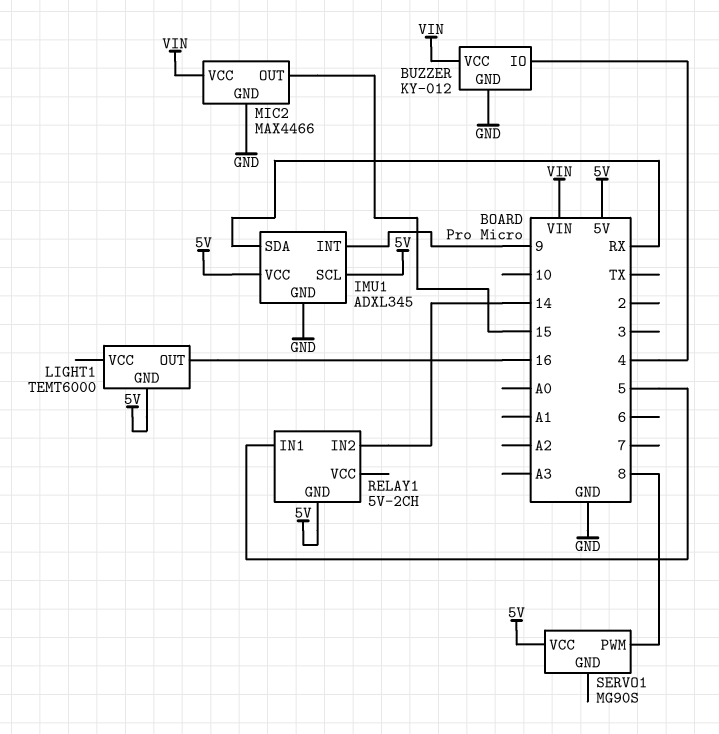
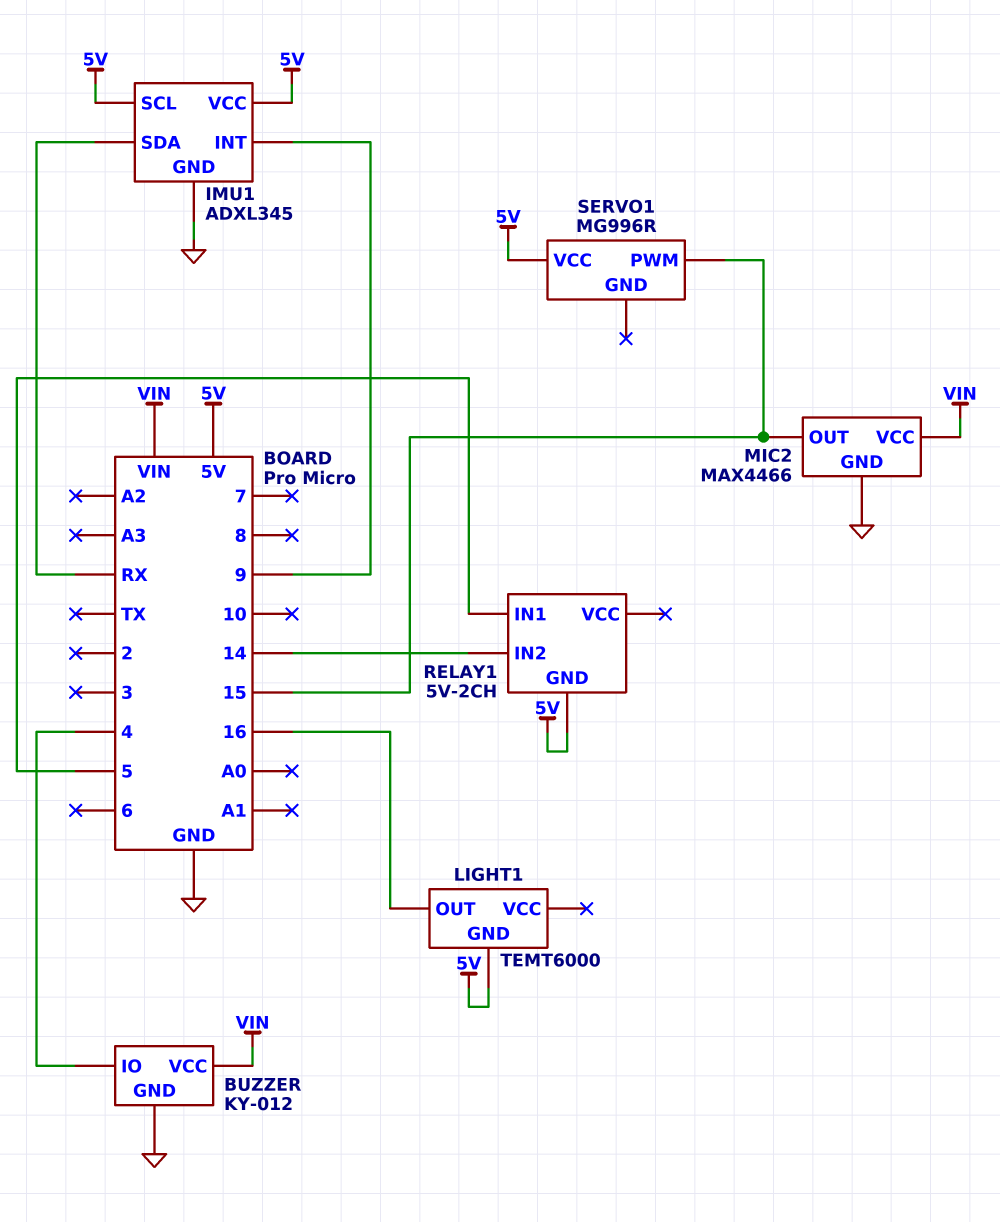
SERVO1: MG90S -> MG996R
SERVO1 pin PWM: 8 -> 15

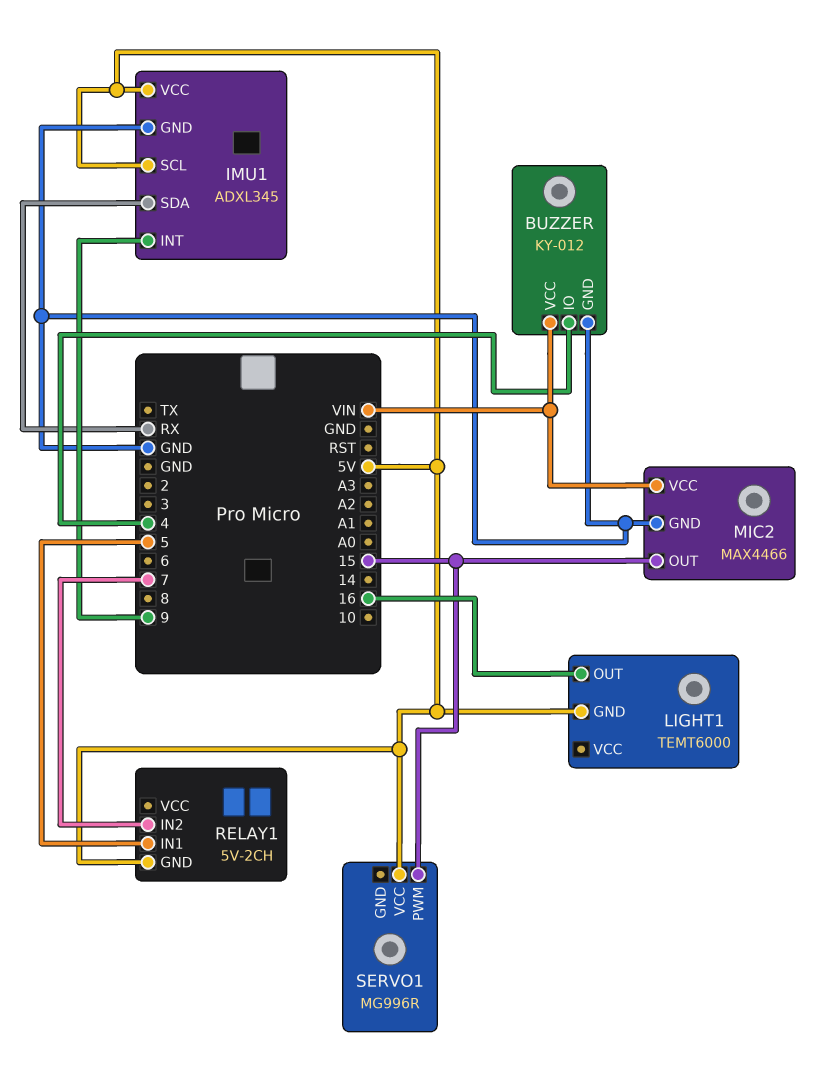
RELAY1 pin IN2: 14 -> 7

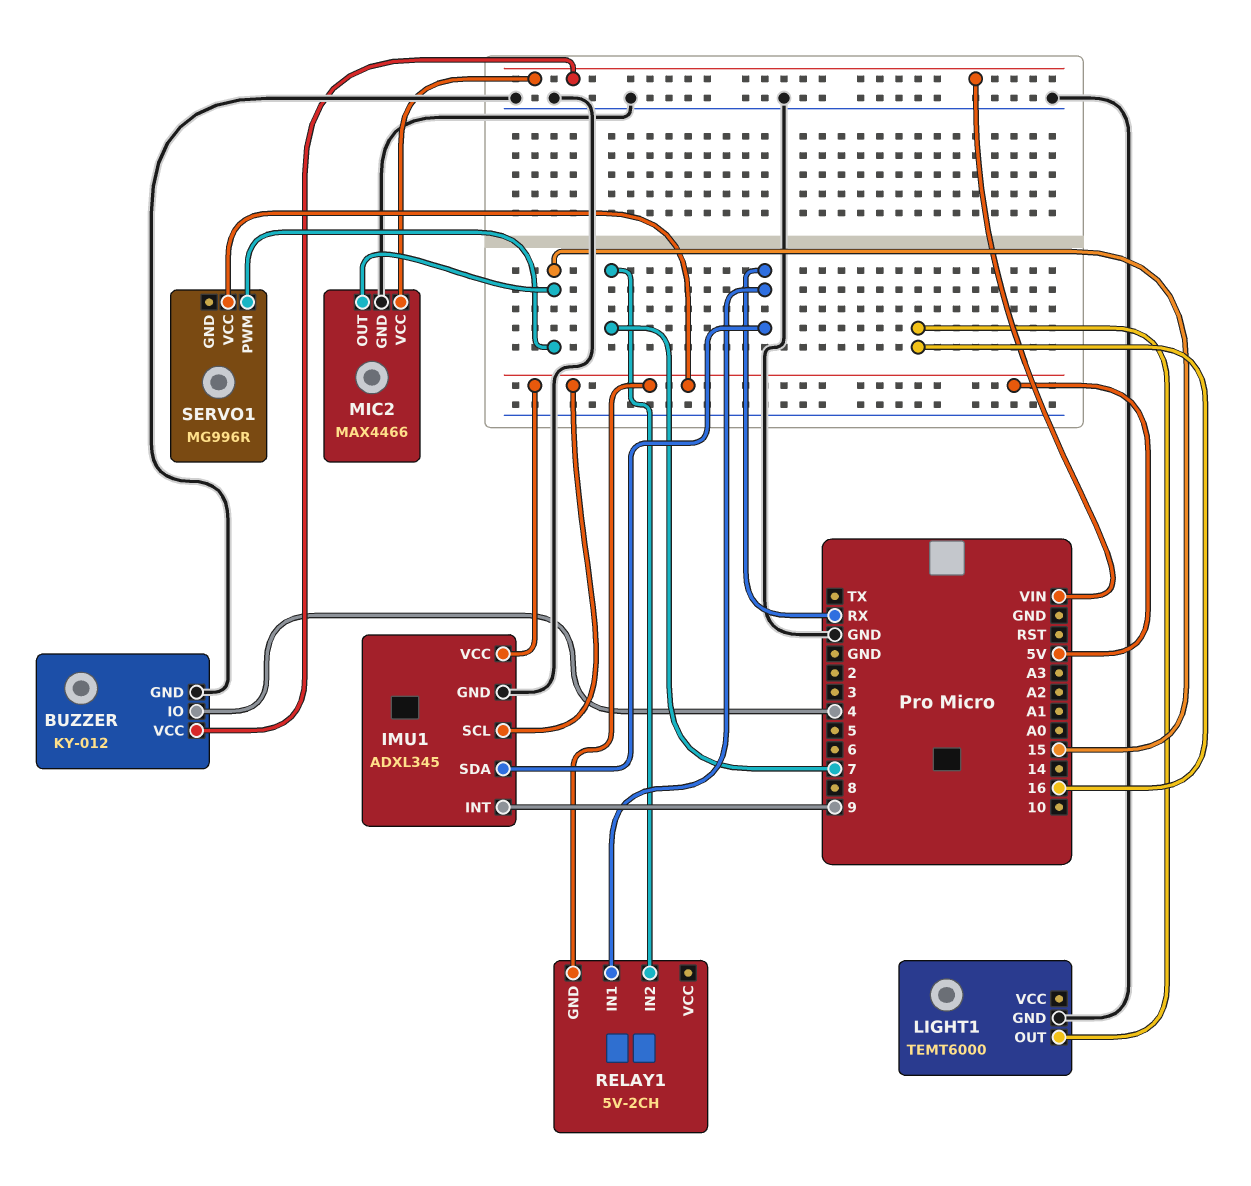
LIGHT1 pin GND: 5V -> GND
RELAY1 pin IN1: 5 -> RX

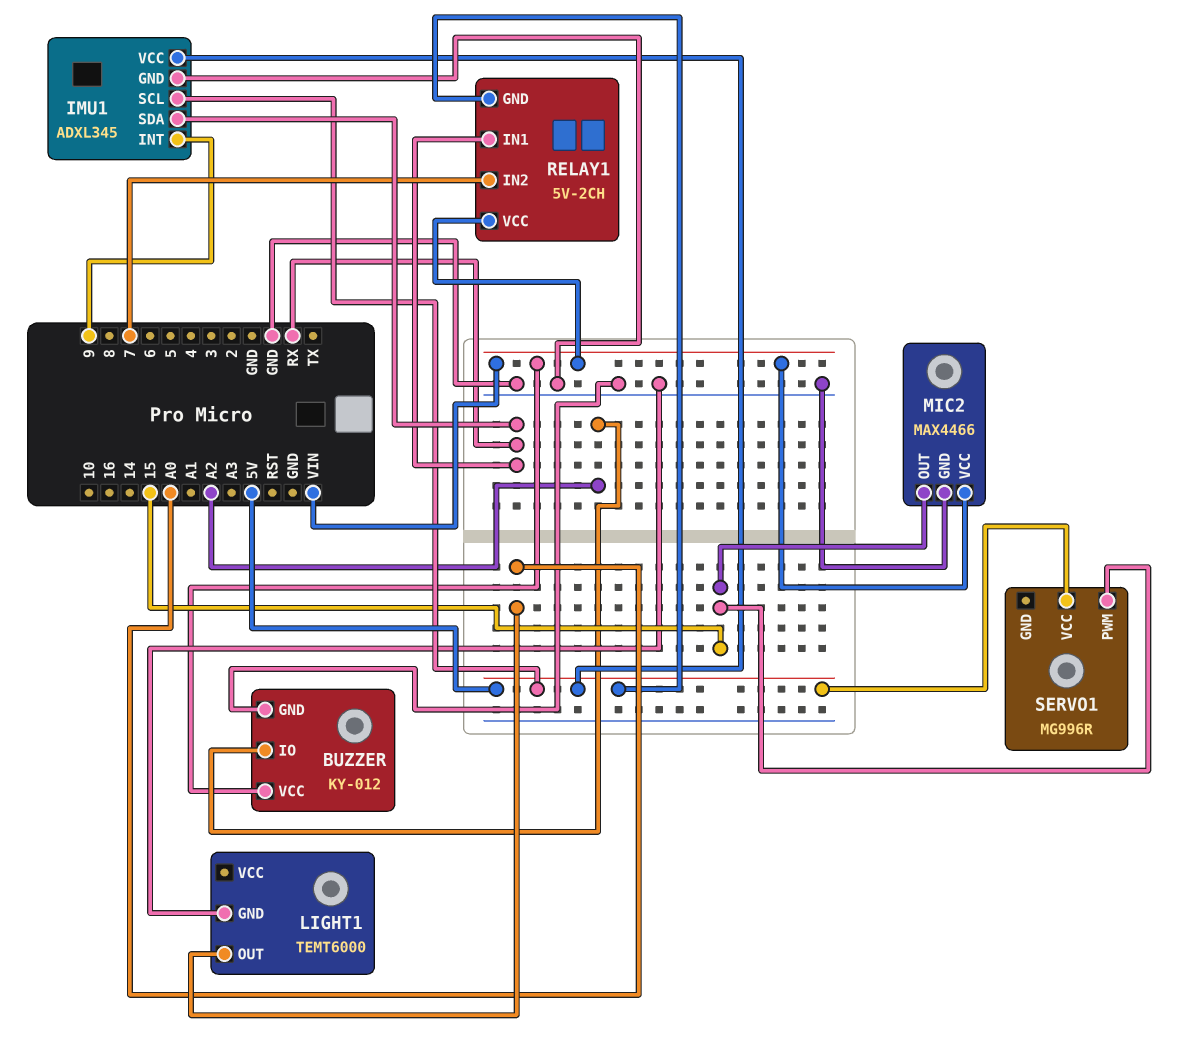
BUZZER pin IO: 4 -> A2
LIGHT1 pin OUT: 16 -> A0
RELAY1 pin VCC: none -> VIN

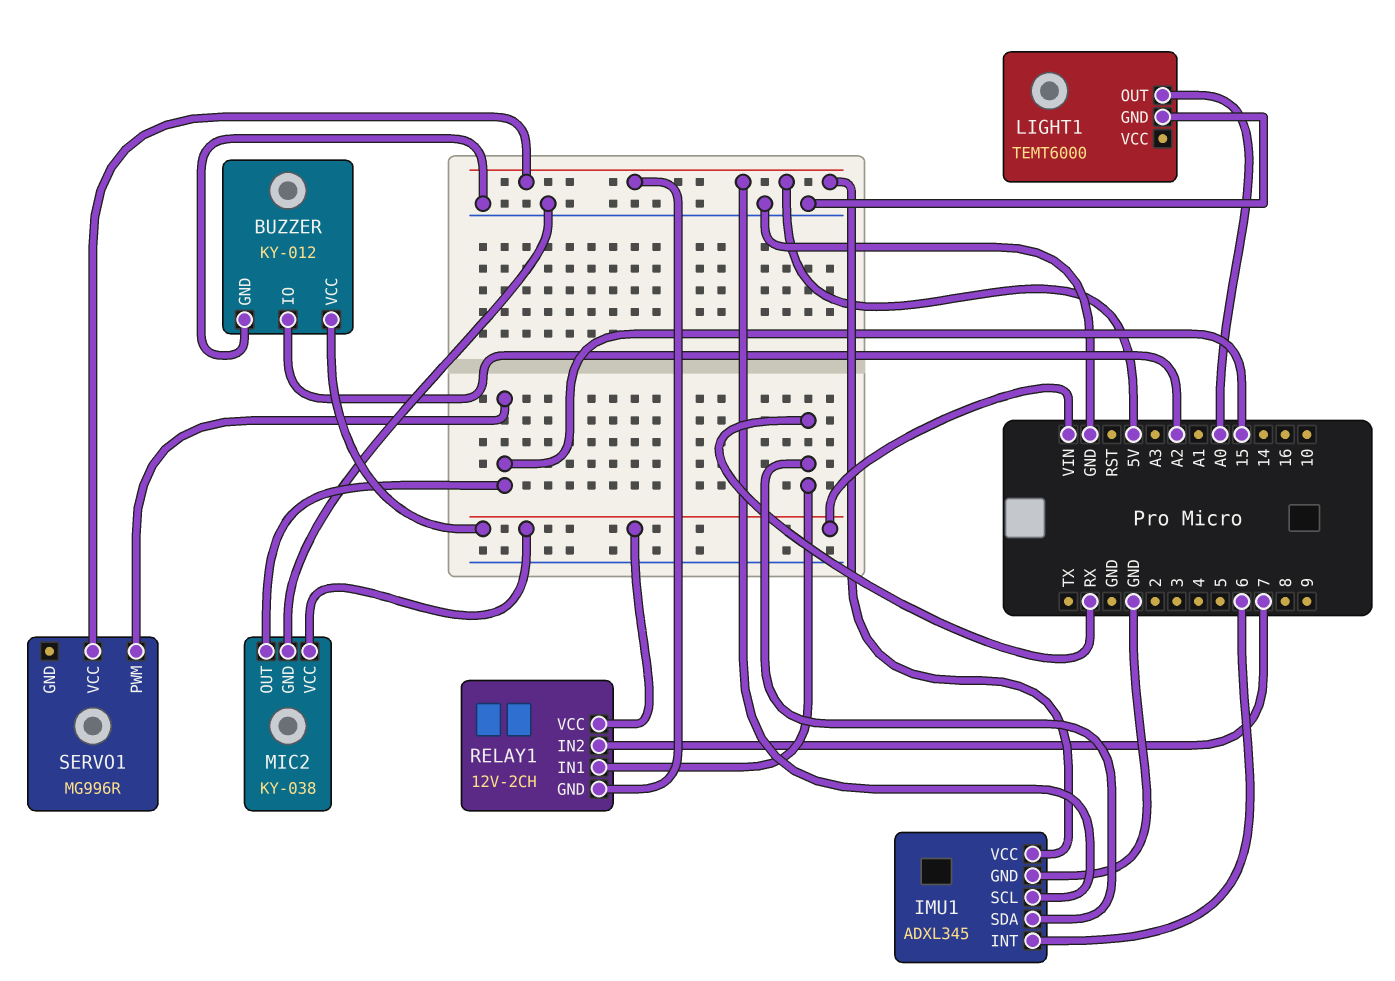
IMU1 pin INT: 9 -> 6
MIC2: MAX4466 -> KY-038
RELAY1: 5V-2CH -> 12V-2CH

